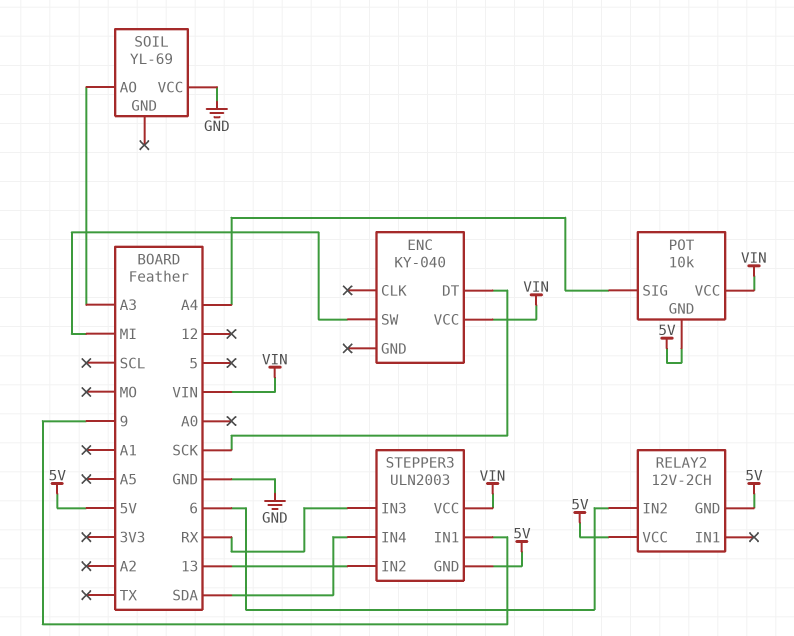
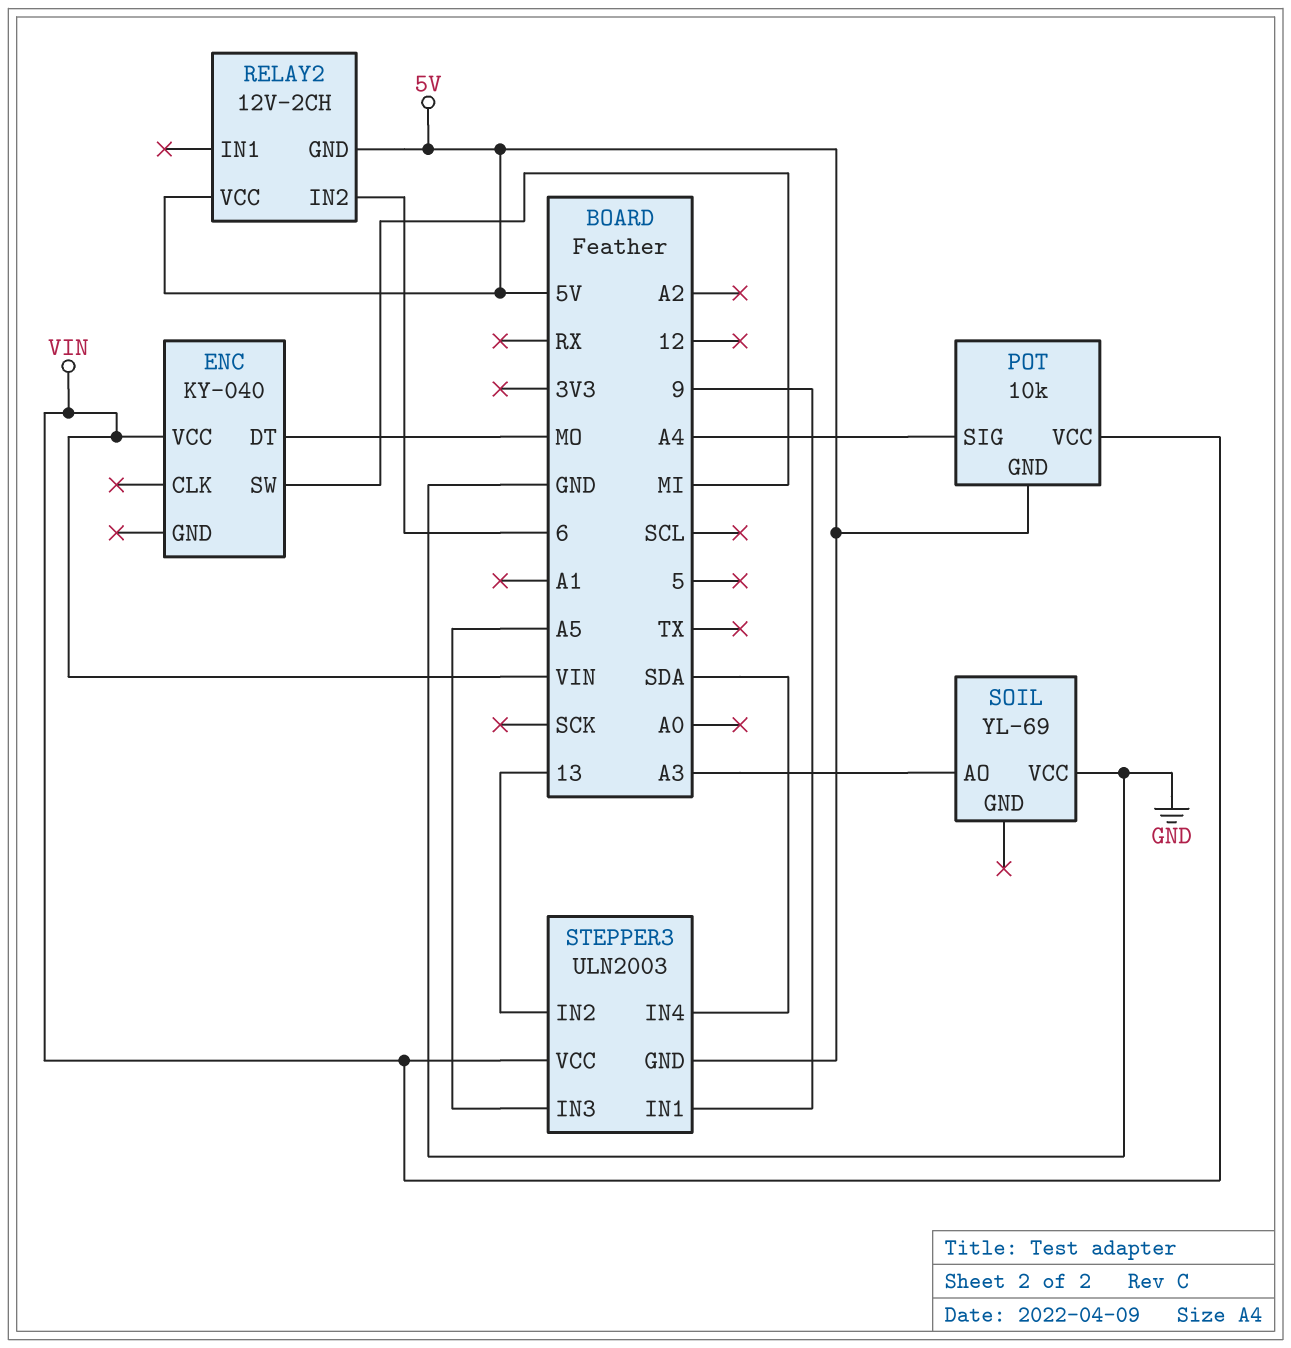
ENC pin DT: SCK -> MO
STEPPER3 pin IN3: RX -> A5

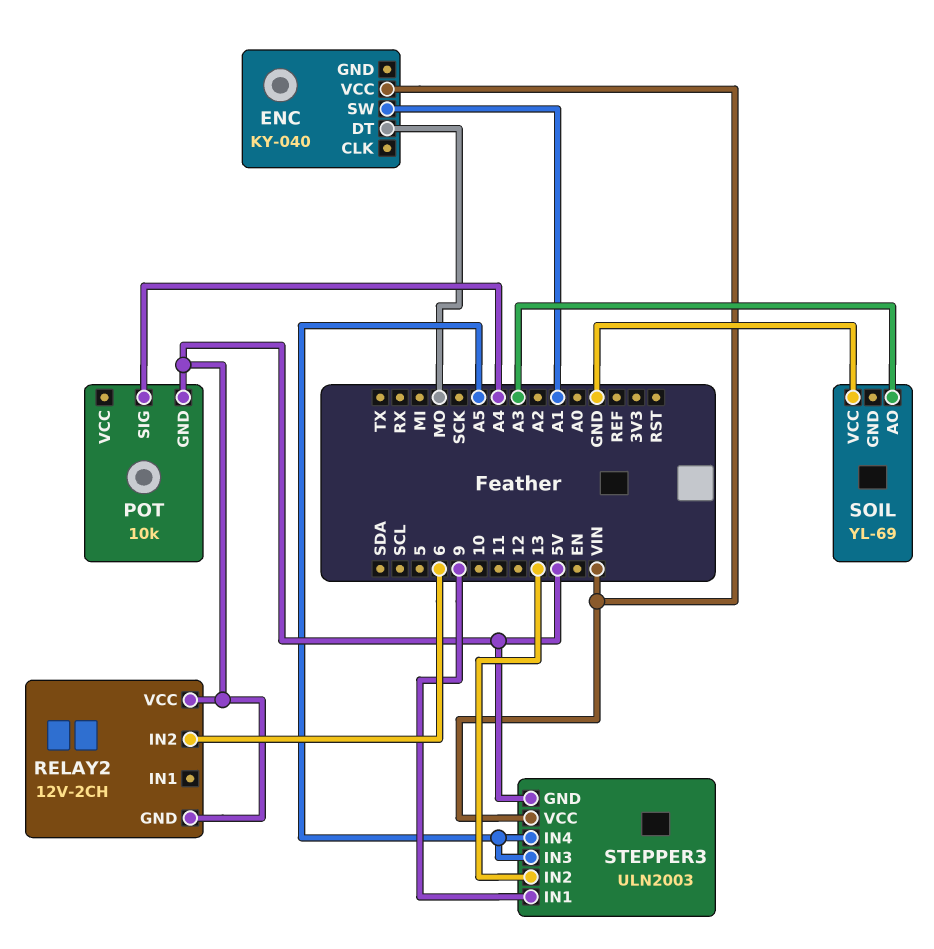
ENC pin SW: MI -> A1
POT pin VCC: VIN -> none
STEPPER3 pin IN4: SDA -> A5

